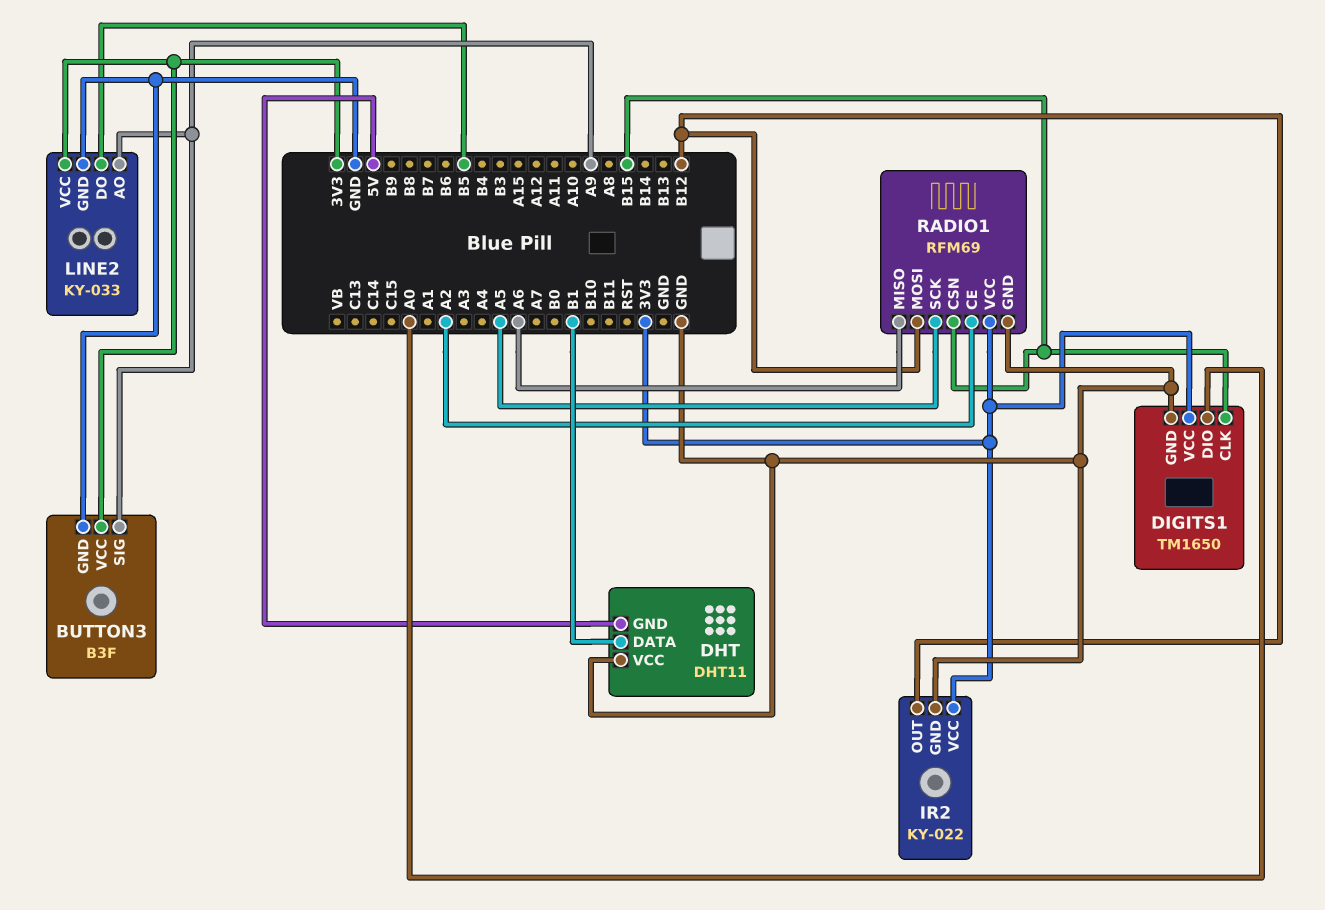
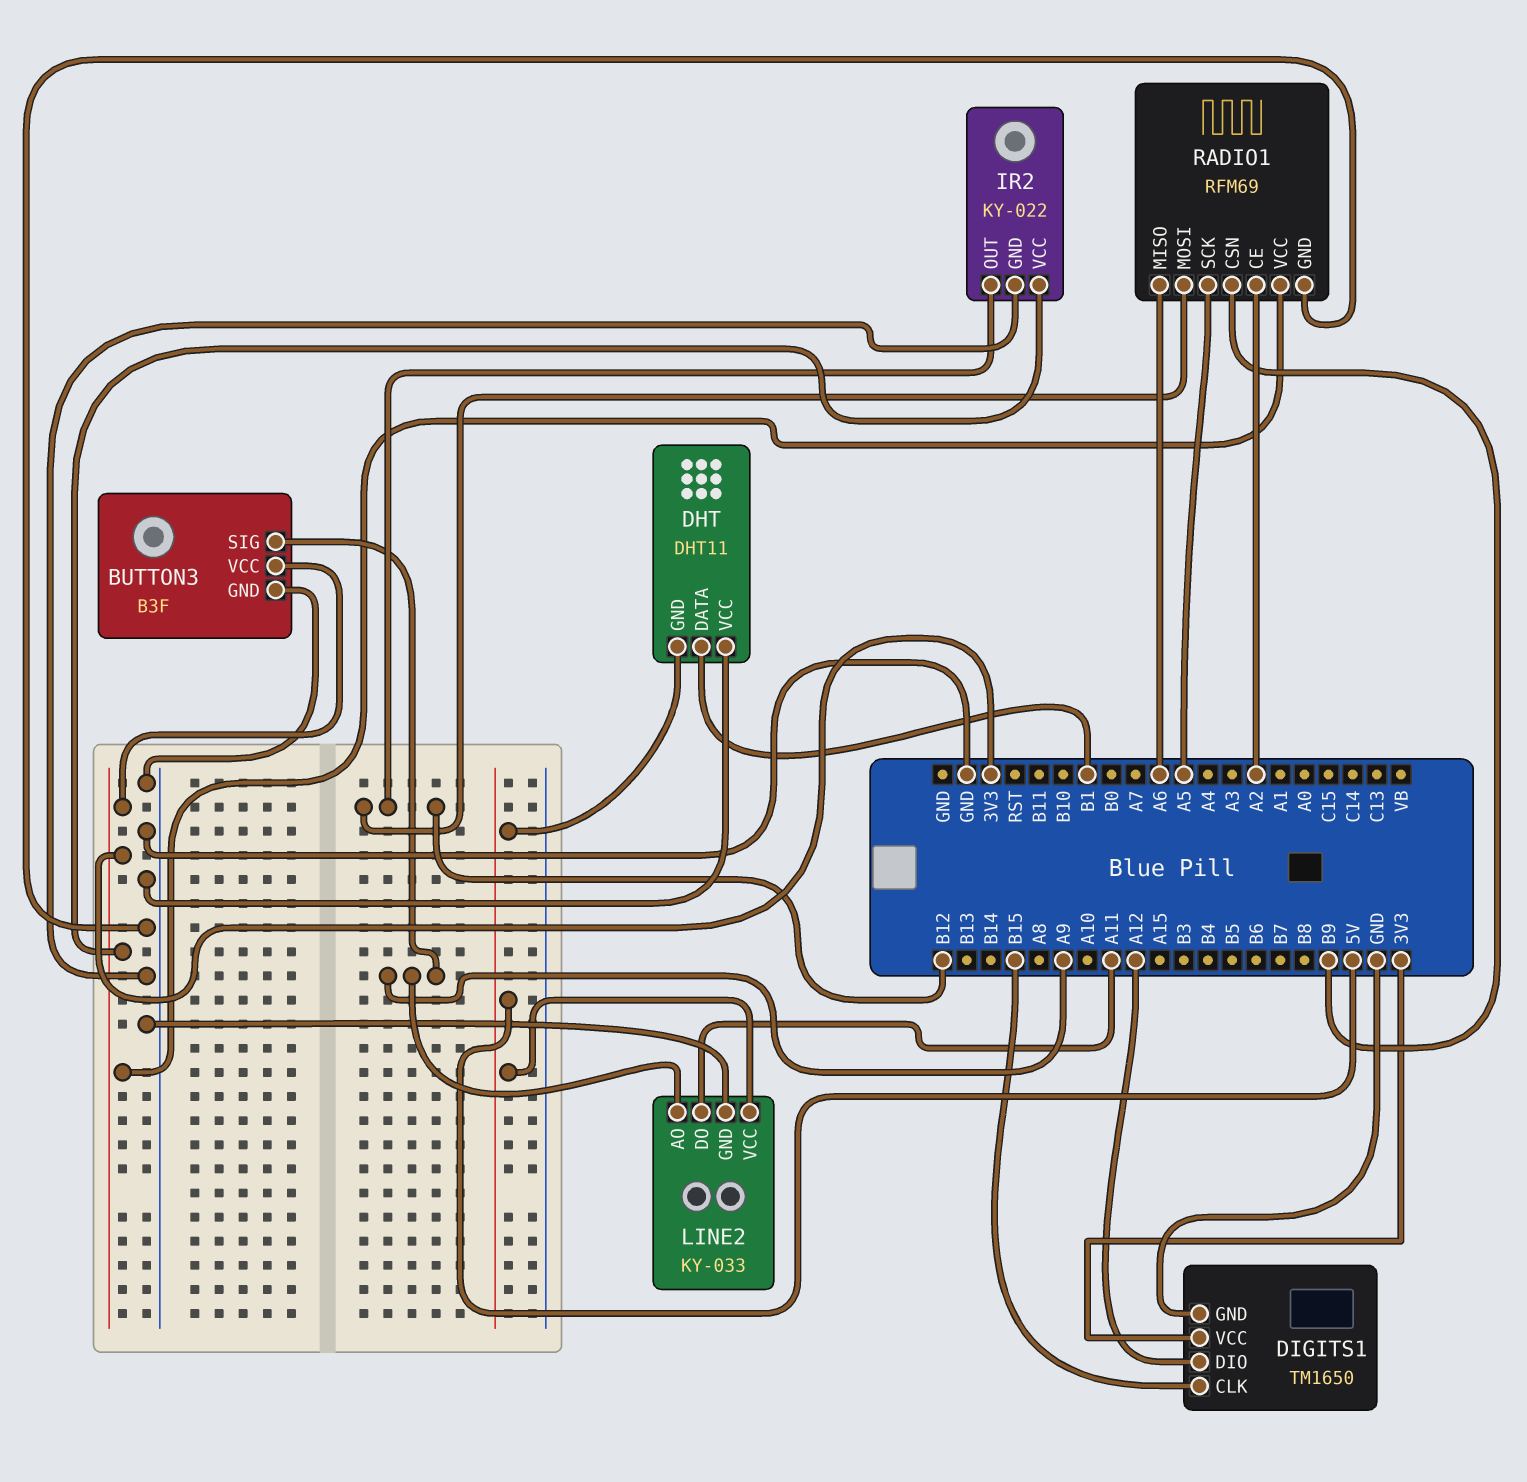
DIGITS1 pin DIO: A0 -> A12
LINE2 pin DO: B5 -> A11
LINE2 pin VCC: 3V3 -> 5V
RADIO1 pin CSN: B15 -> B9

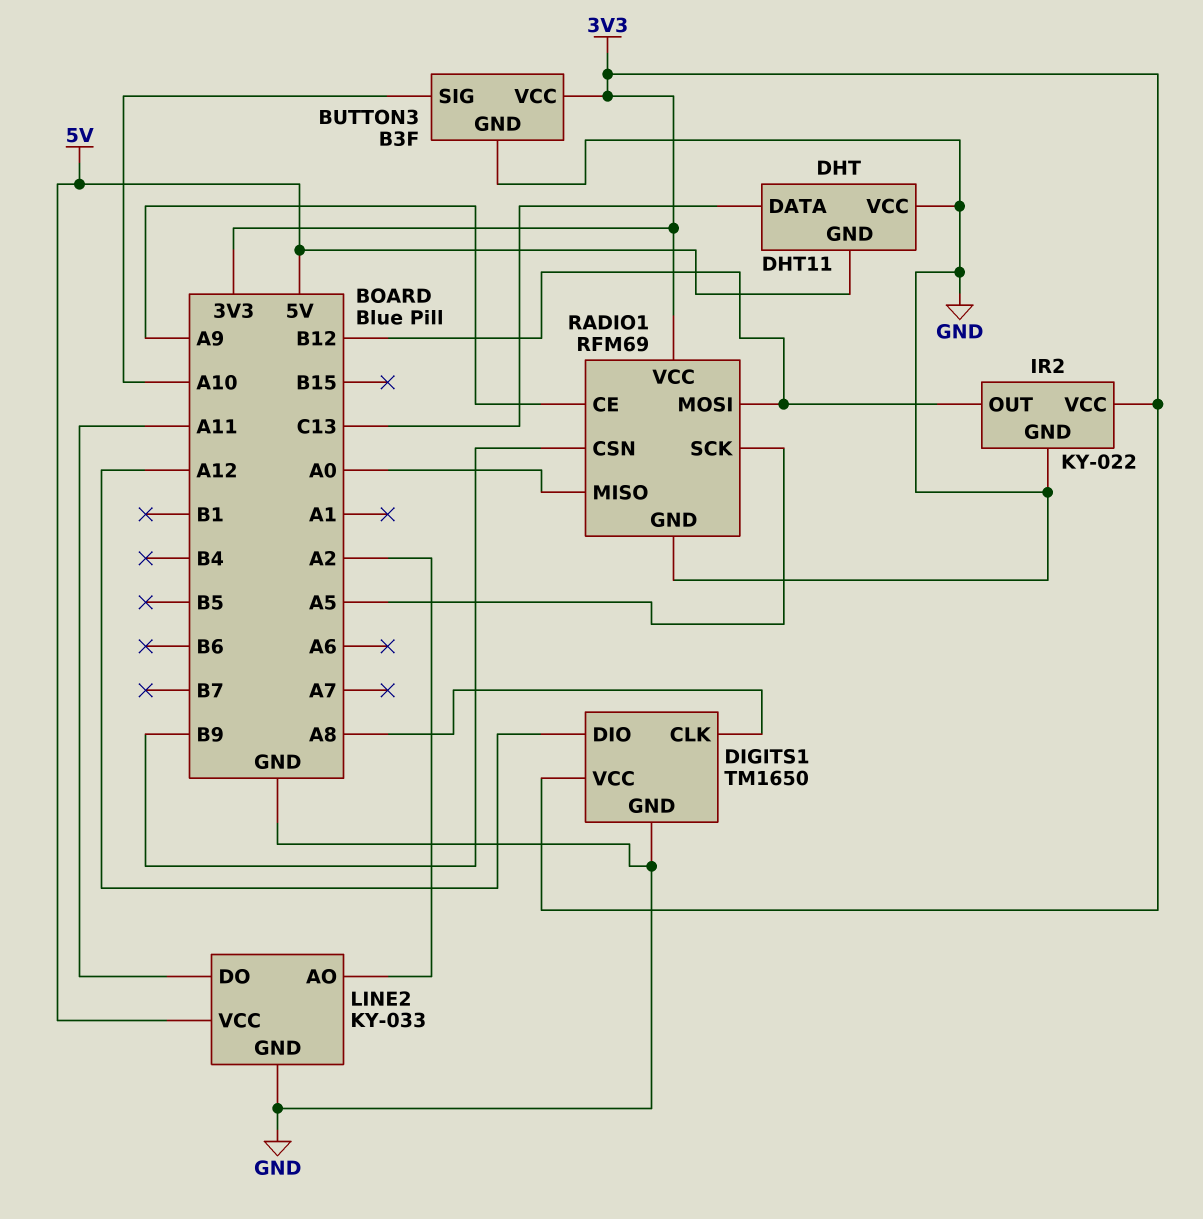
BUTTON3 pin SIG: A9 -> A10
DHT pin DATA: B1 -> C13
DIGITS1 pin CLK: B15 -> A8
LINE2 pin AO: A9 -> A2
RADIO1 pin CE: A2 -> A9
RADIO1 pin MISO: A6 -> A0

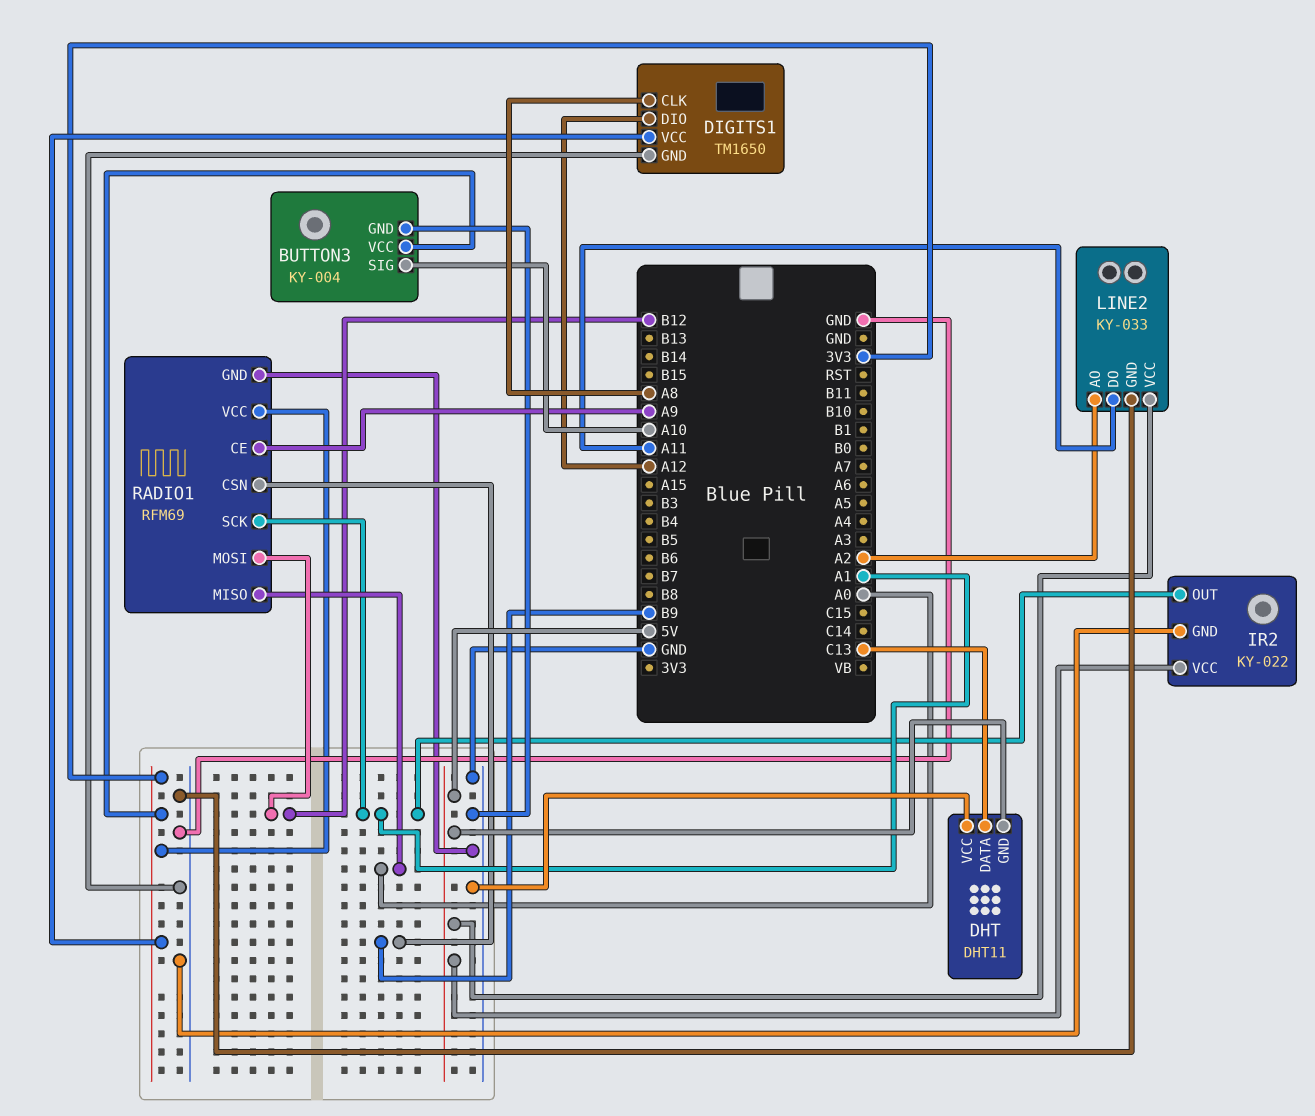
BUTTON3: B3F -> KY-004
IR2 pin OUT: B12 -> A1
IR2 pin VCC: 3V3 -> 5V
RADIO1 pin SCK: A5 -> A1

